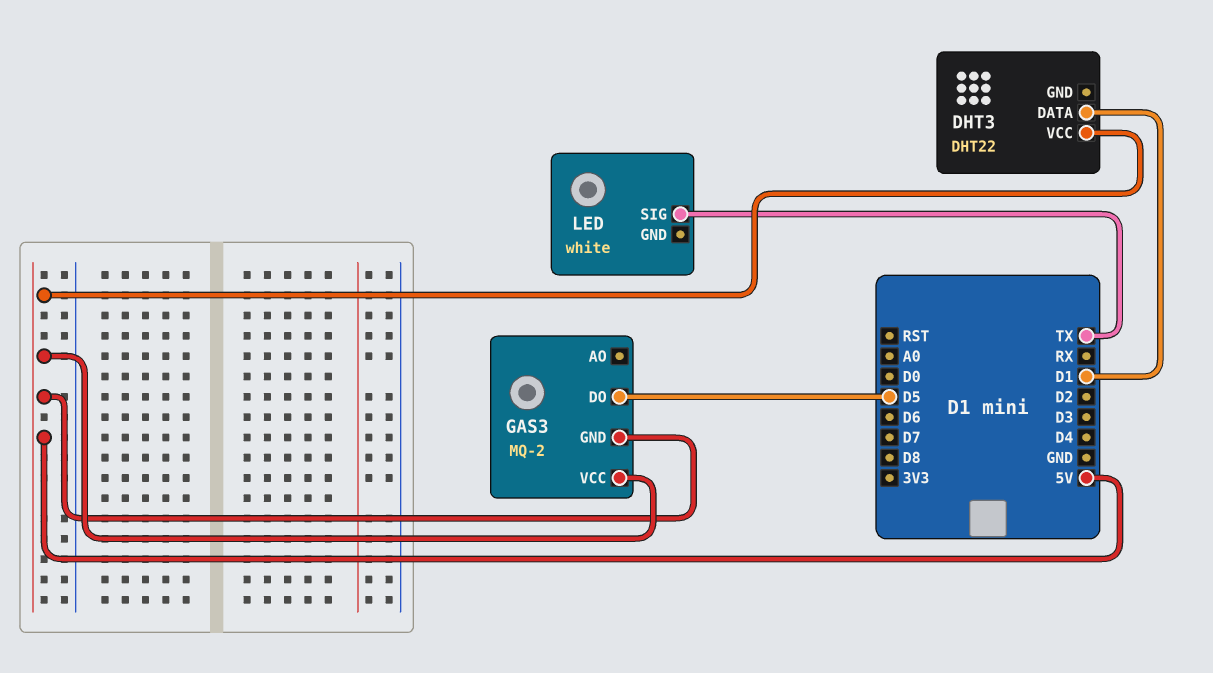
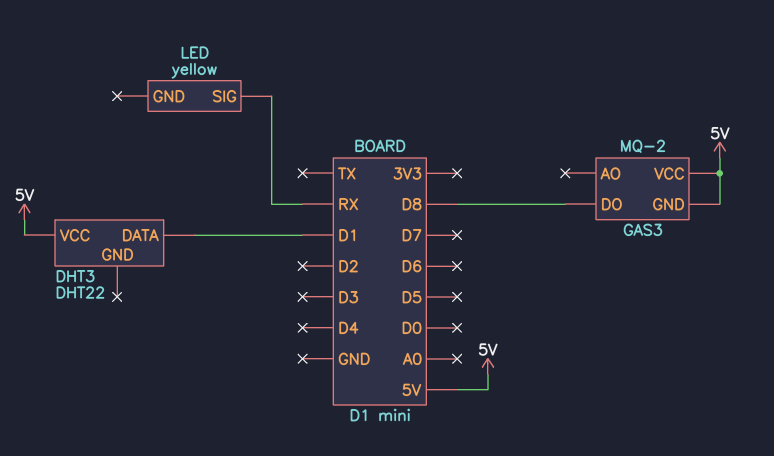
GAS3 pin DO: D5 -> D8
LED: white -> yellow
LED pin SIG: TX -> RX

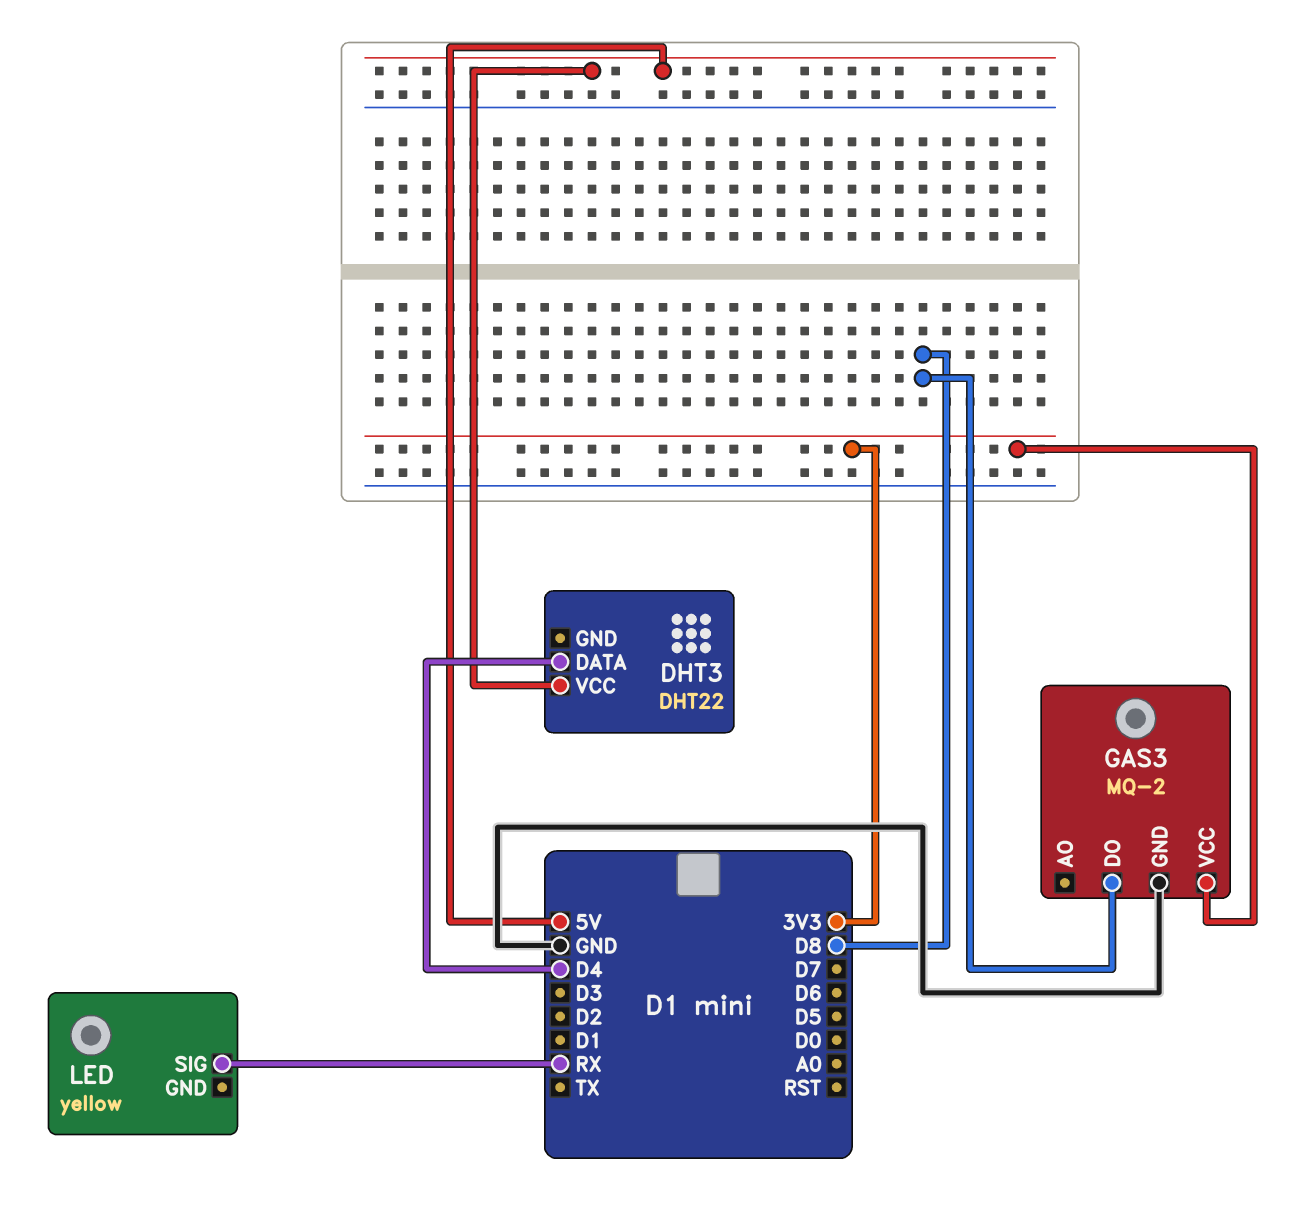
DHT3 pin DATA: D1 -> D4
GAS3 pin GND: 5V -> GND
GAS3 pin VCC: 5V -> 3V3

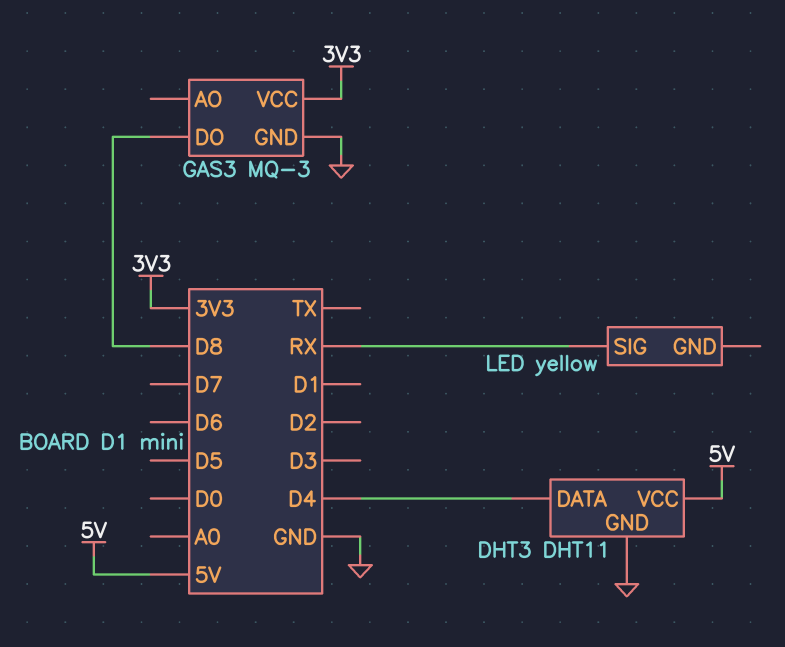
DHT3: DHT22 -> DHT11
DHT3 pin GND: none -> GND
GAS3: MQ-2 -> MQ-3

